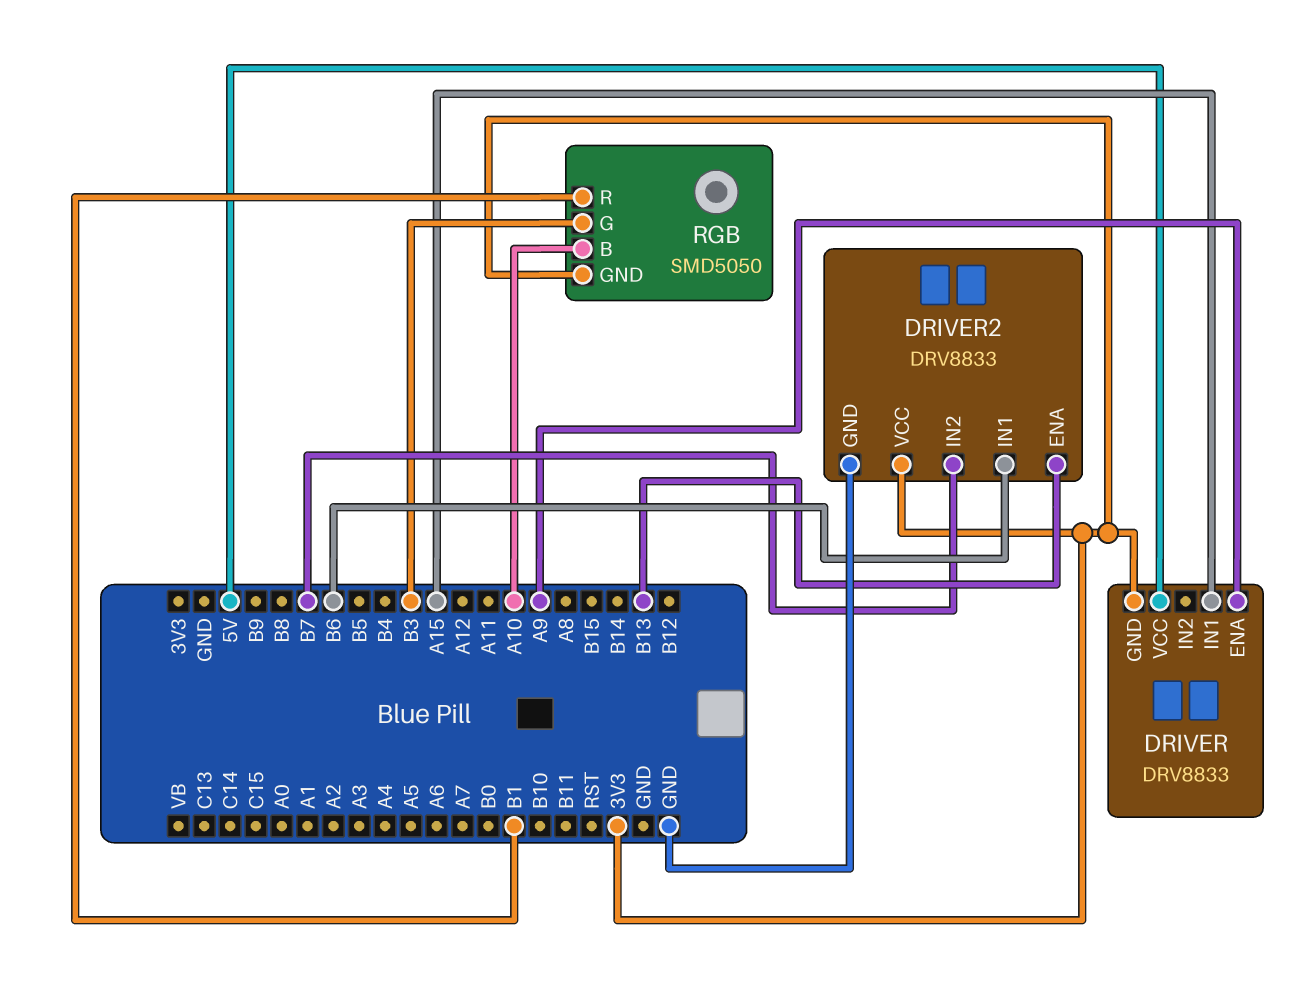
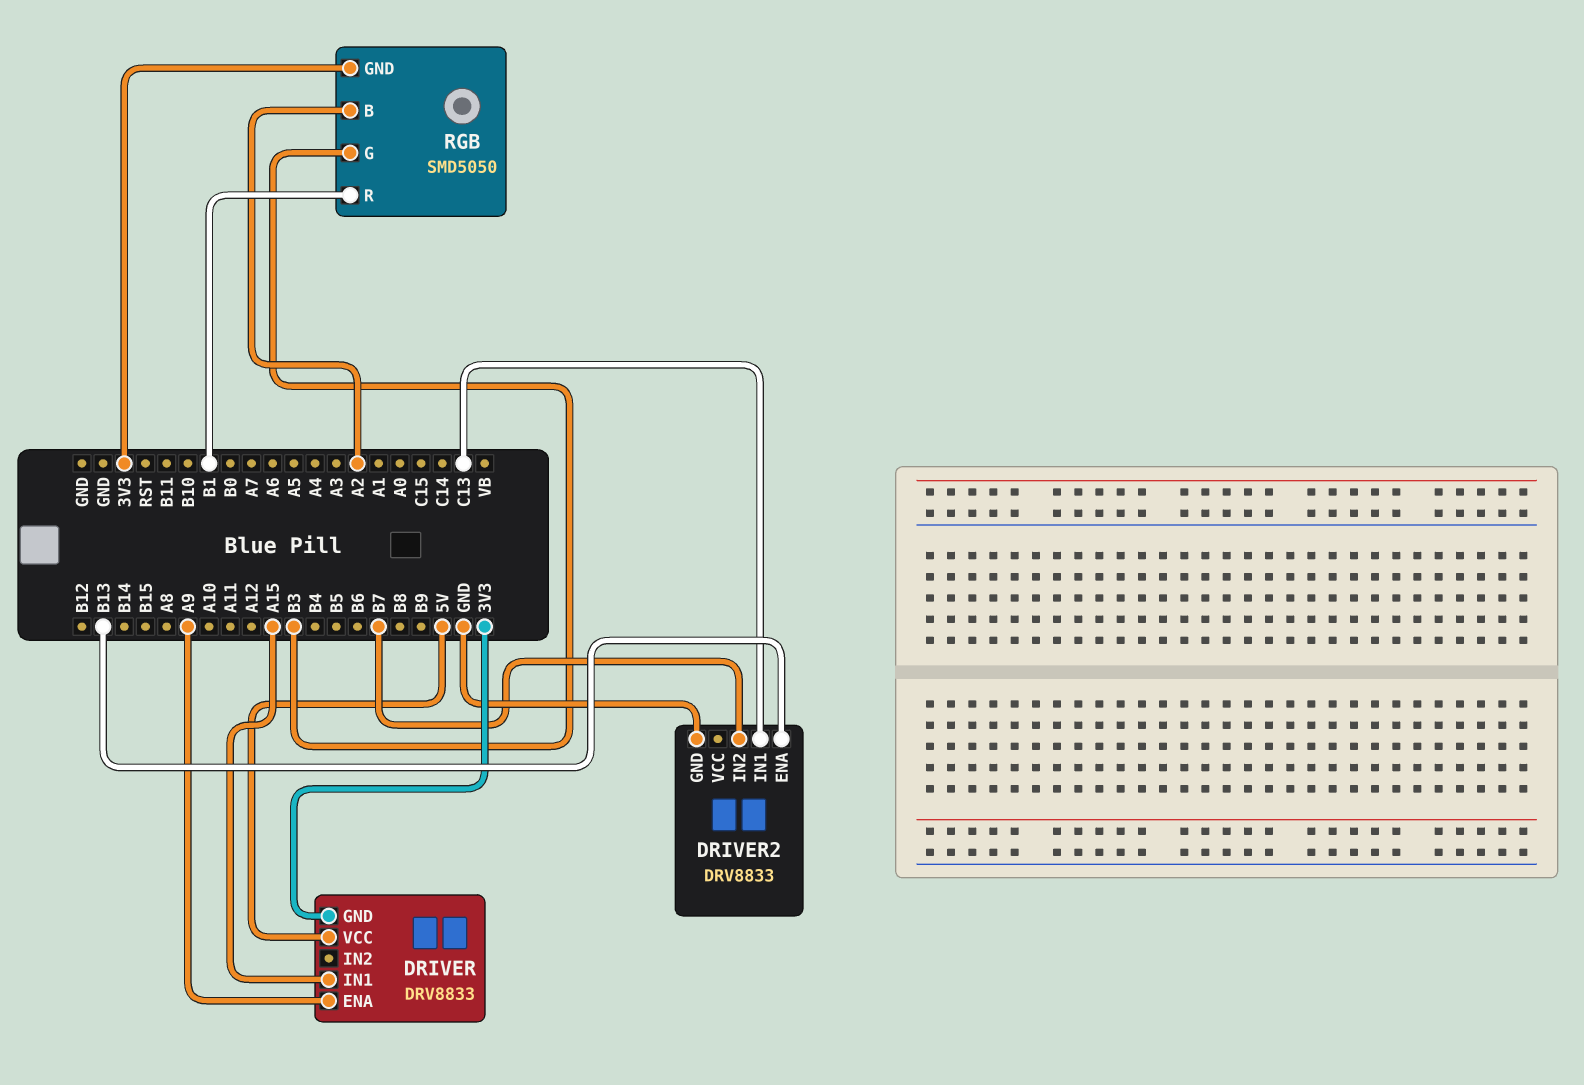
DRIVER2 pin IN1: B6 -> C13
DRIVER2 pin VCC: 3V3 -> none
RGB pin B: A10 -> A2

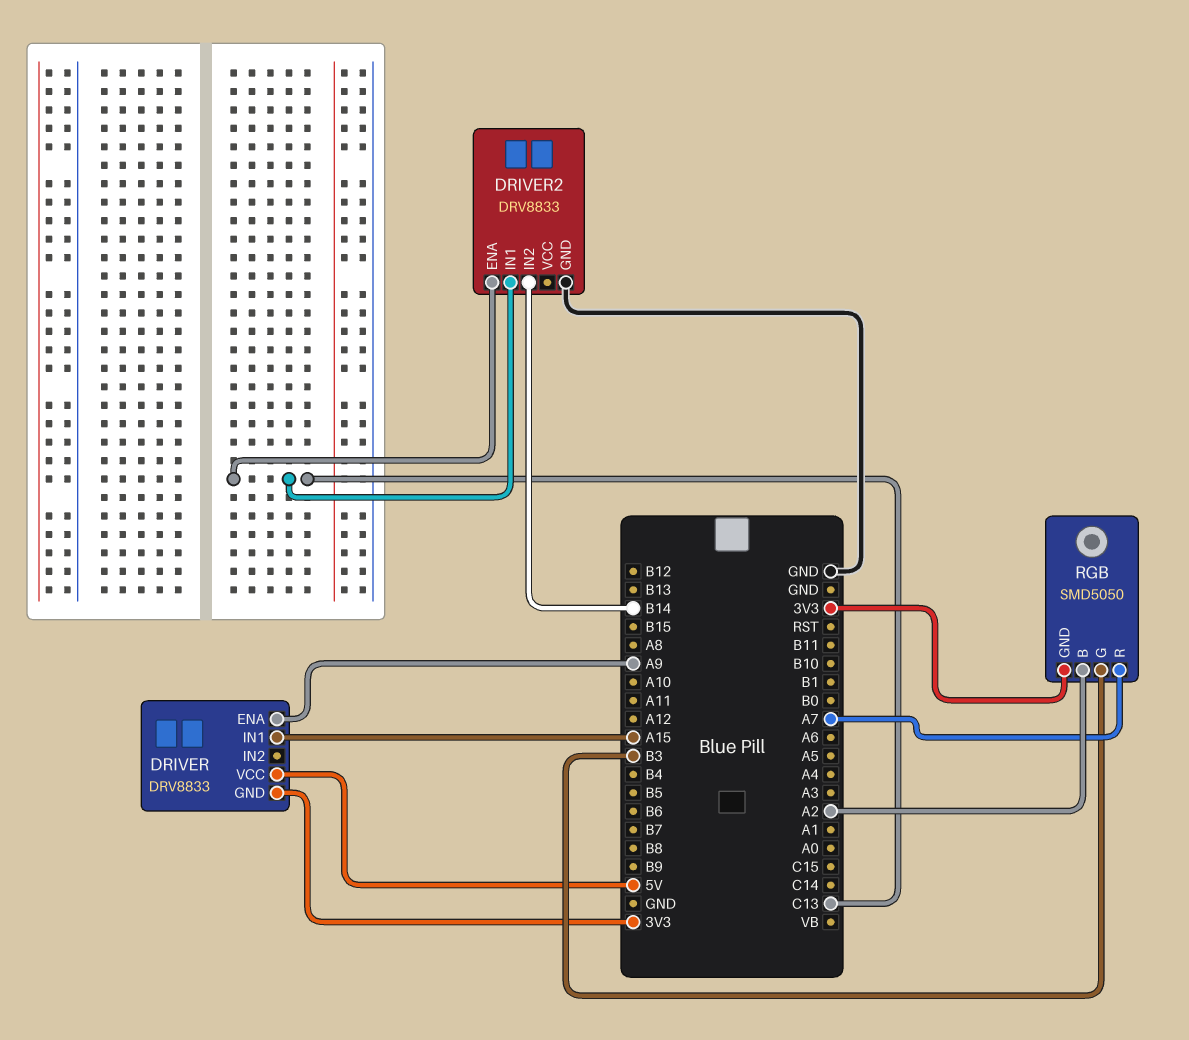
DRIVER2 pin ENA: B13 -> C13
DRIVER2 pin IN2: B7 -> B14
RGB pin R: B1 -> A7

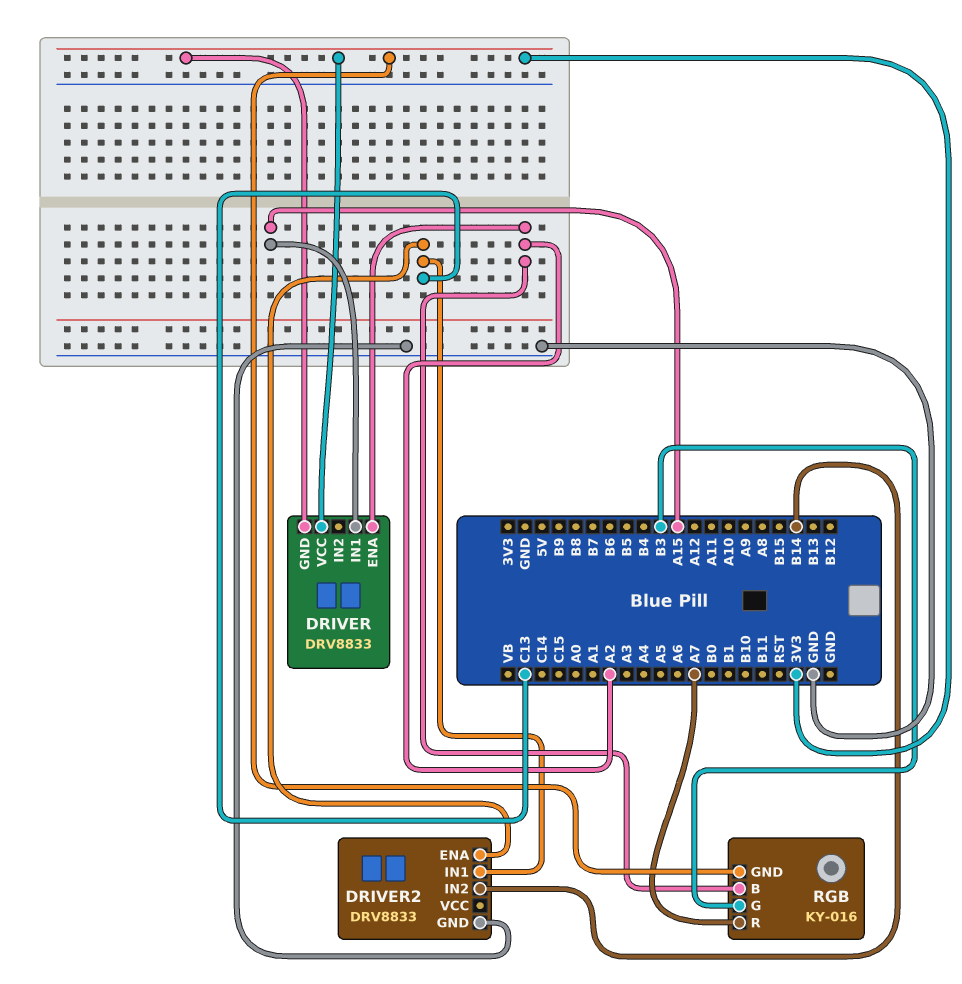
DRIVER pin ENA: A9 -> A2
DRIVER pin VCC: 5V -> 3V3
RGB: SMD5050 -> KY-016

